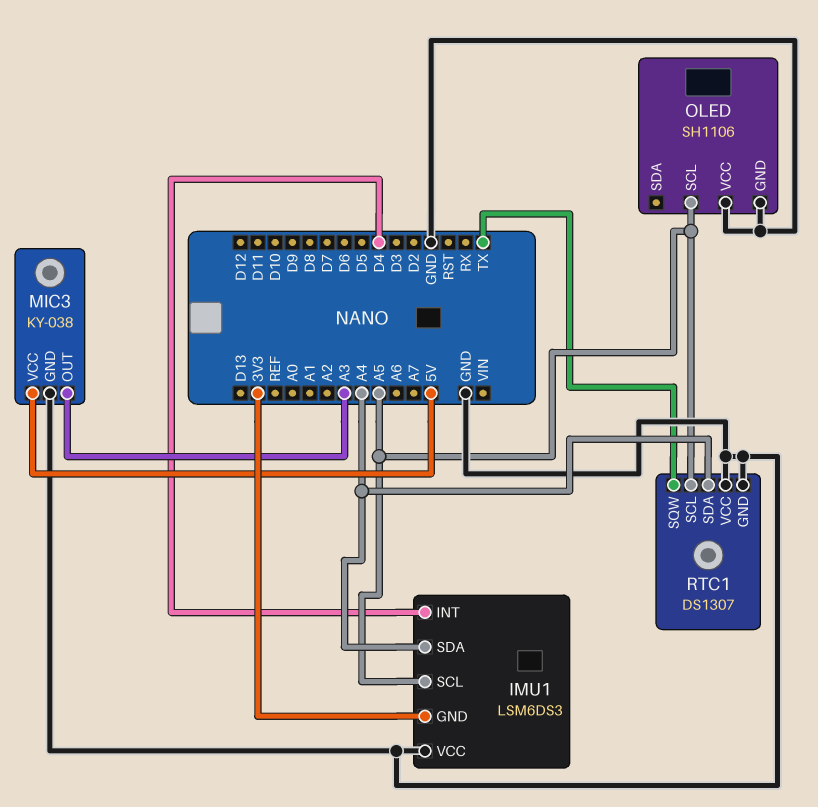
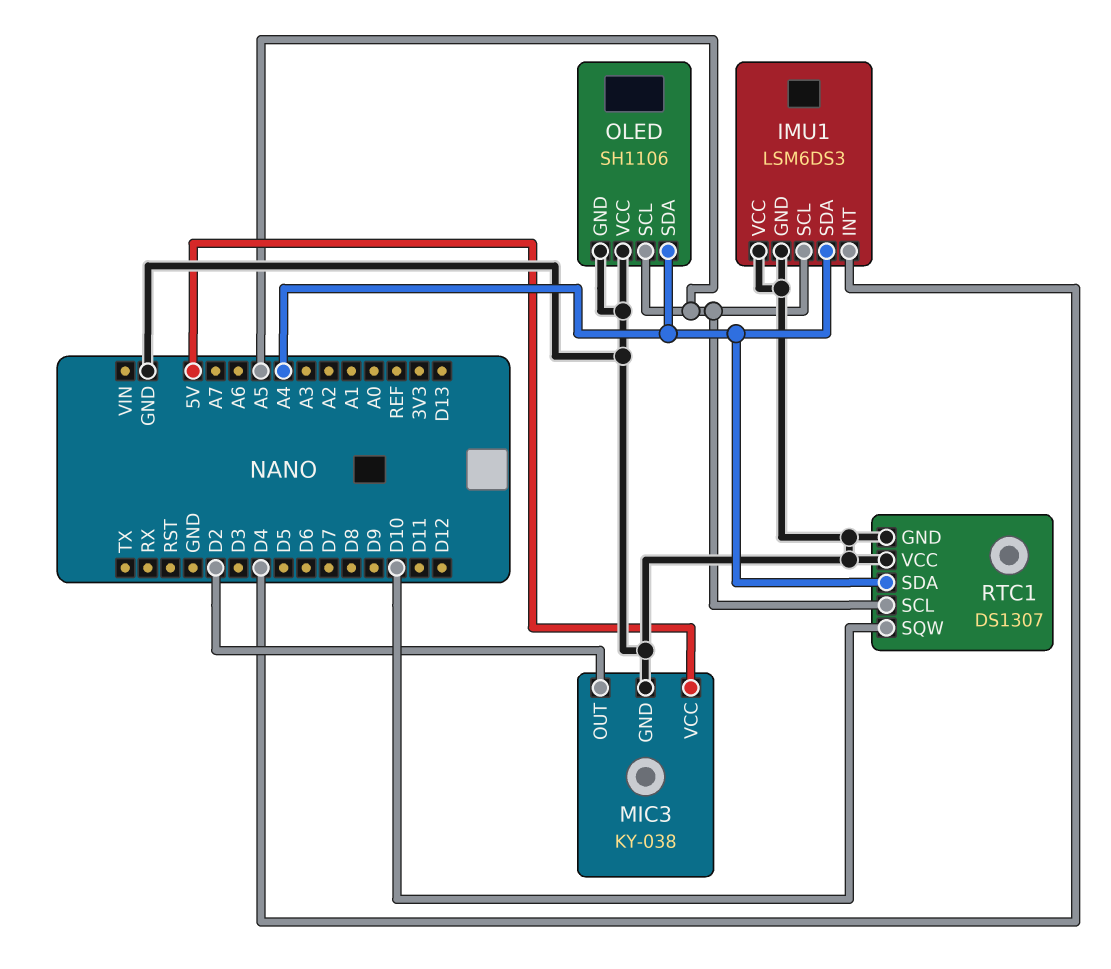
IMU1 pin GND: 3V3 -> GND
MIC3 pin OUT: A3 -> D2
OLED pin SDA: none -> A4
RTC1 pin SQW: TX -> D10

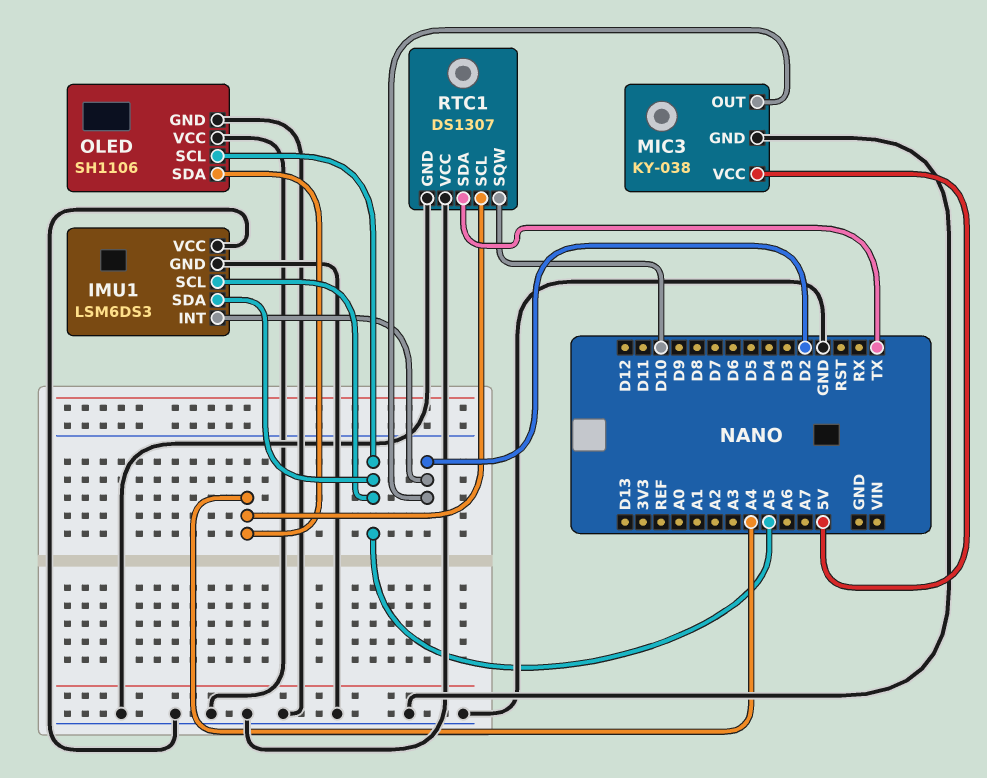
IMU1 pin INT: D4 -> D2
IMU1 pin SDA: A4 -> A5
RTC1 pin SCL: A5 -> A4
RTC1 pin SDA: A4 -> TX

